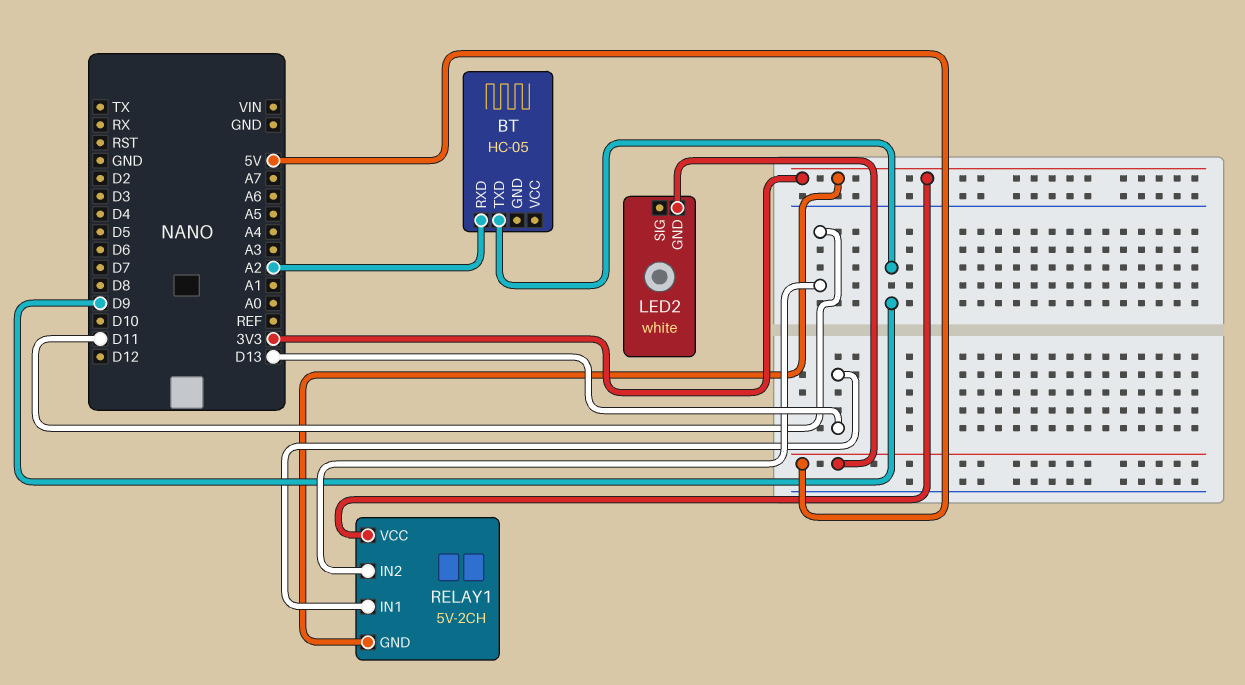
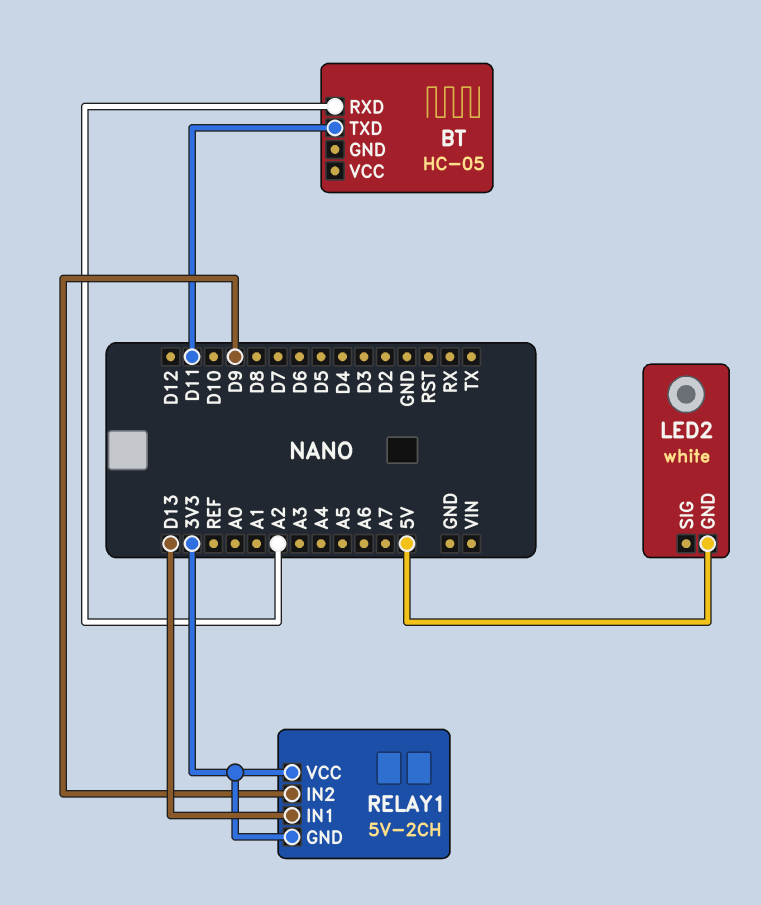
BT pin TXD: D9 -> D11
RELAY1 pin IN2: D11 -> D9

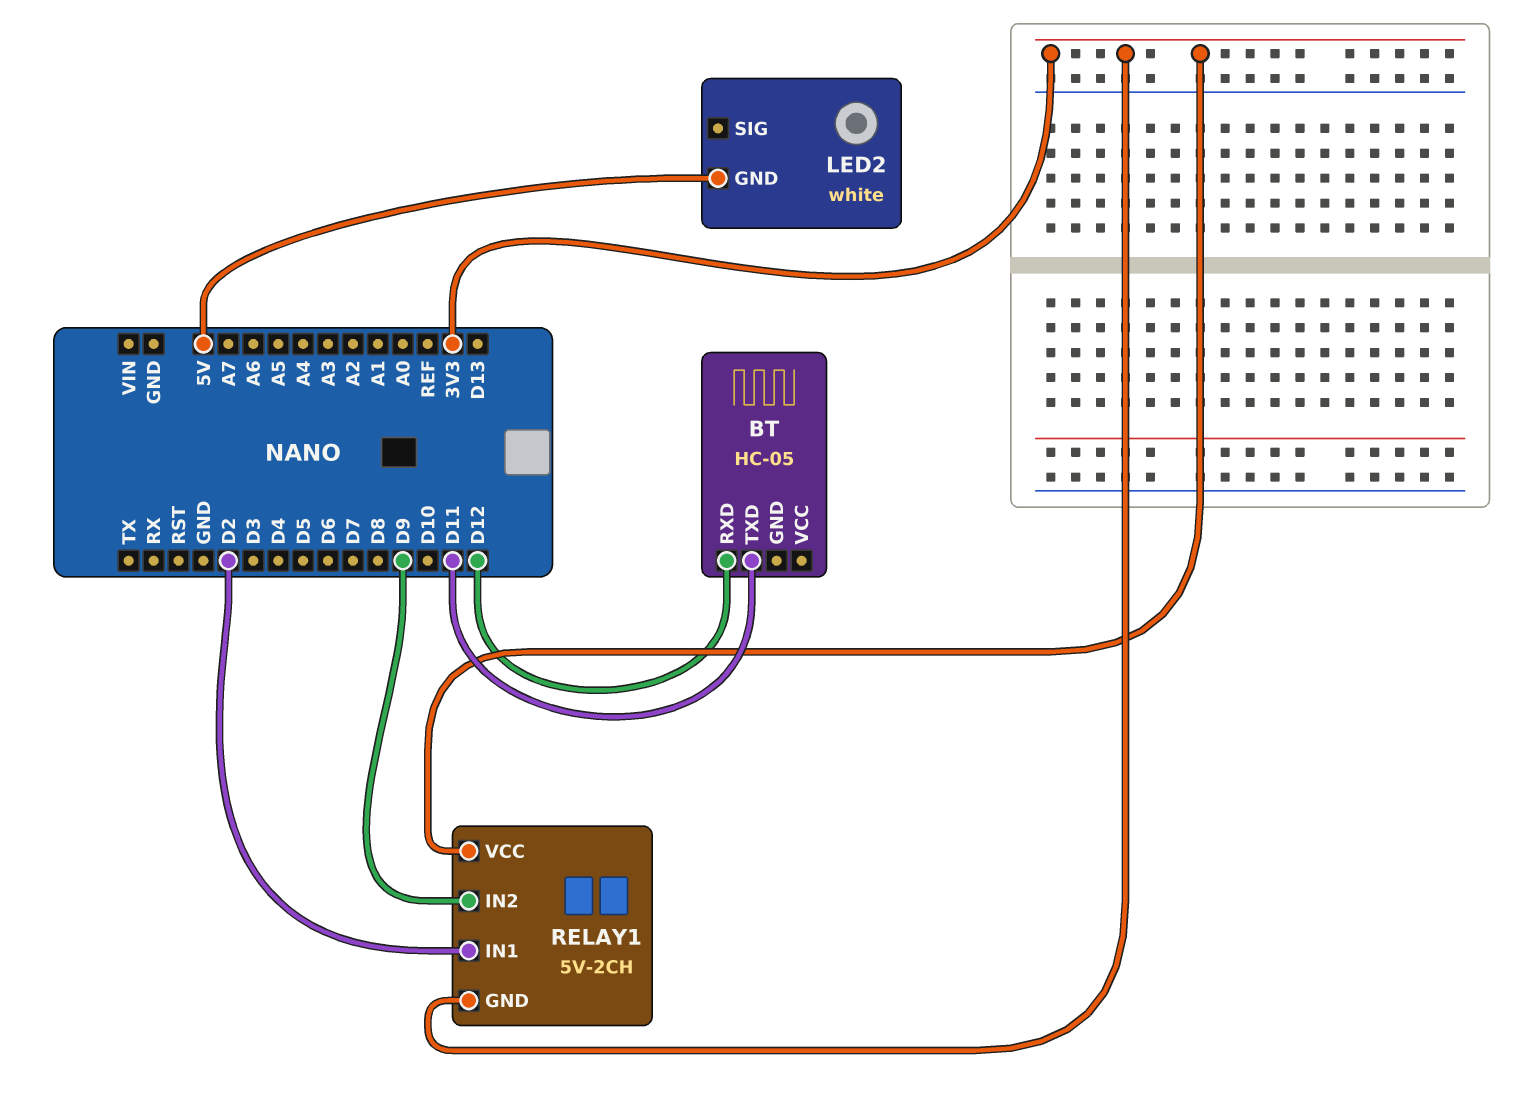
BT pin RXD: A2 -> D12
RELAY1 pin IN1: D13 -> D2

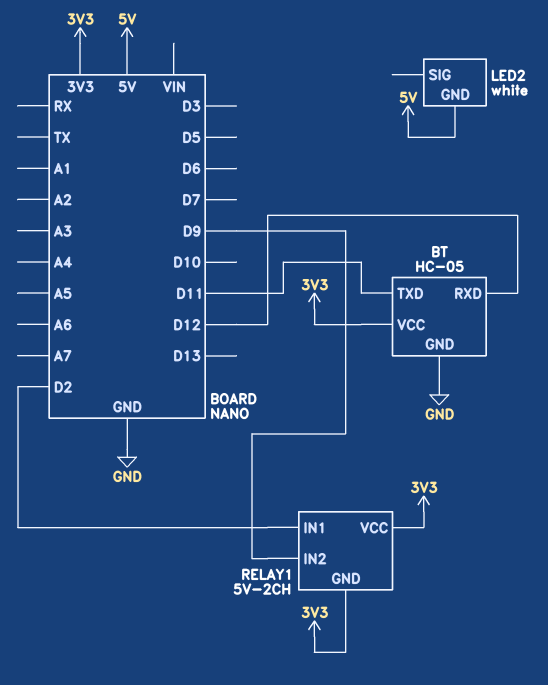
BT pin GND: none -> GND
BT pin VCC: none -> 3V3

